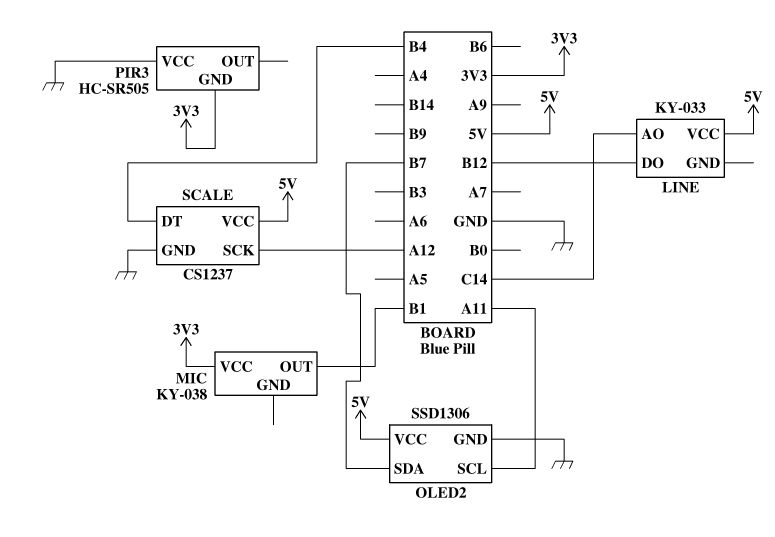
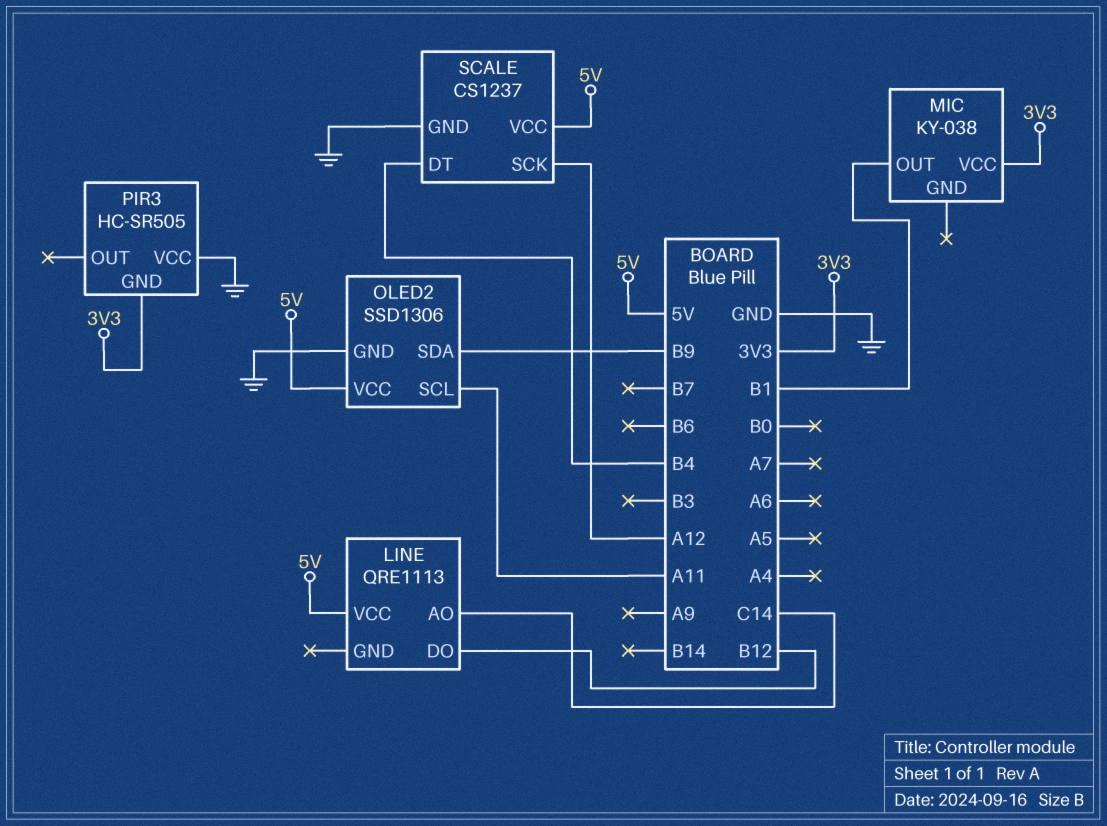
LINE: KY-033 -> QRE1113
OLED2 pin SDA: B7 -> B9

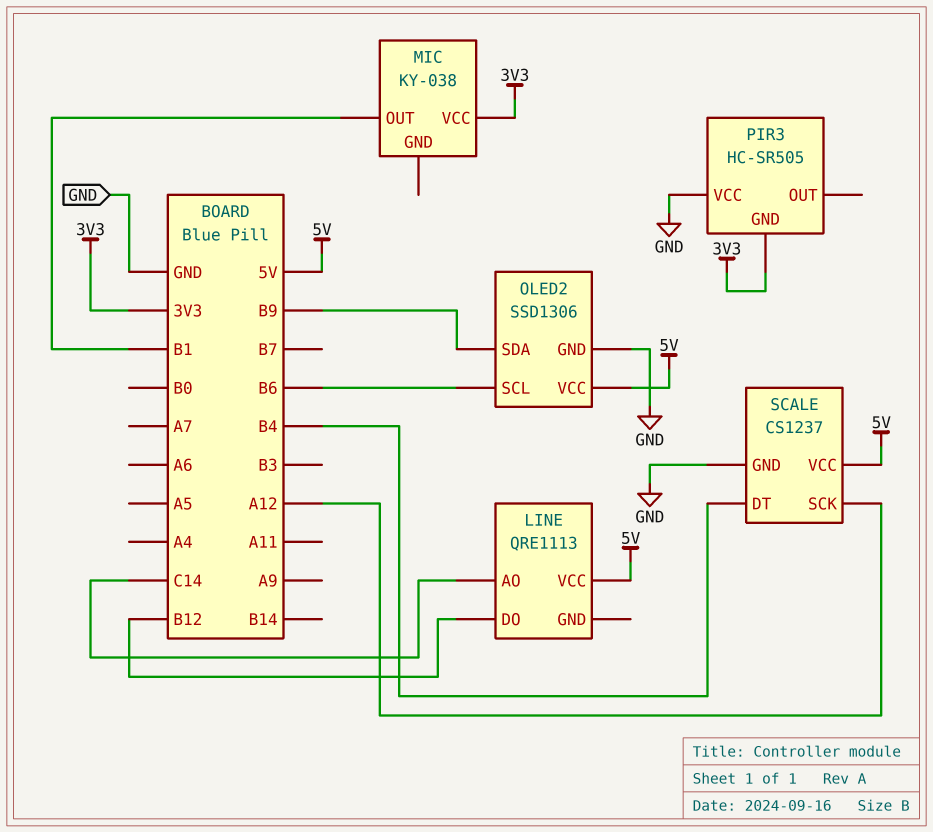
OLED2 pin SCL: A11 -> B6

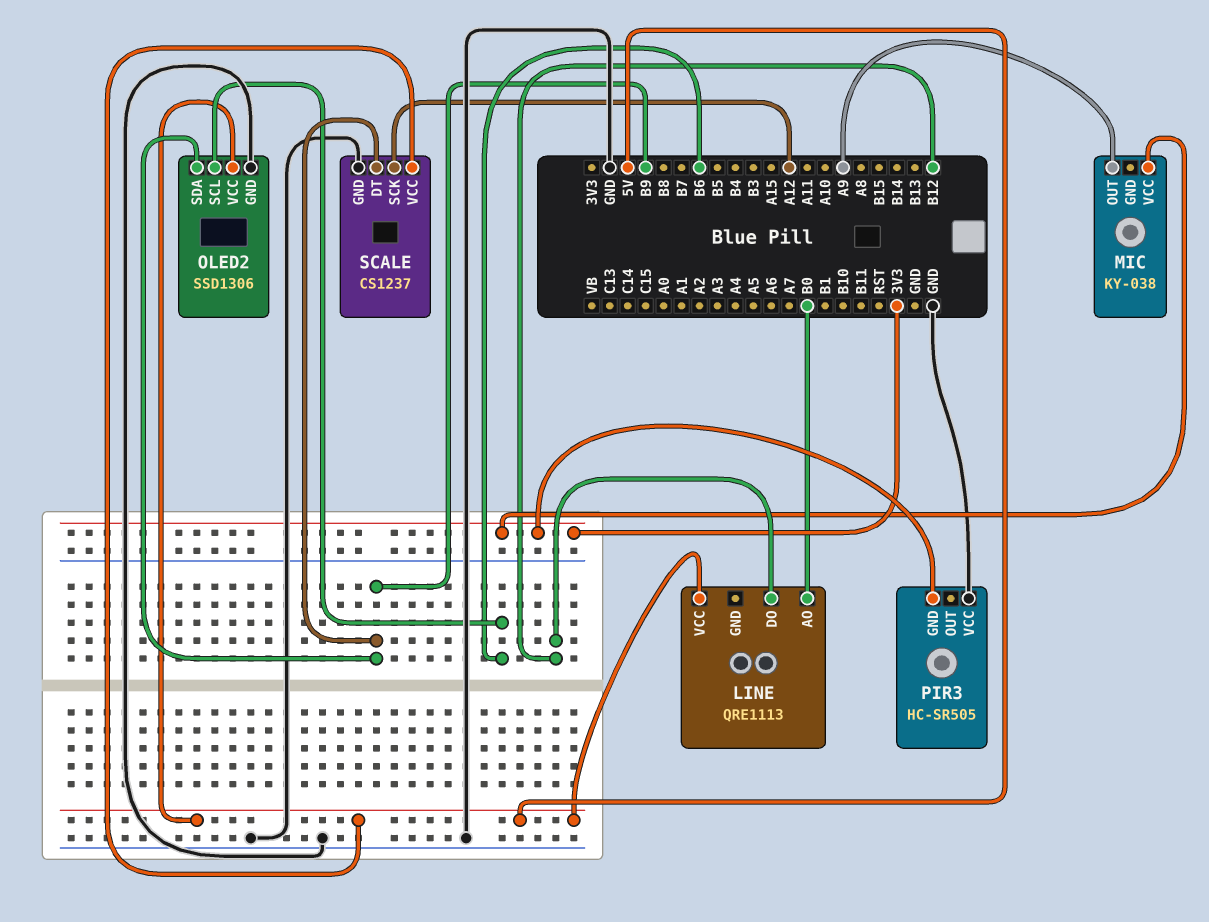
LINE pin AO: C14 -> B0
MIC pin OUT: B1 -> A9
SCALE pin DT: B4 -> B9

